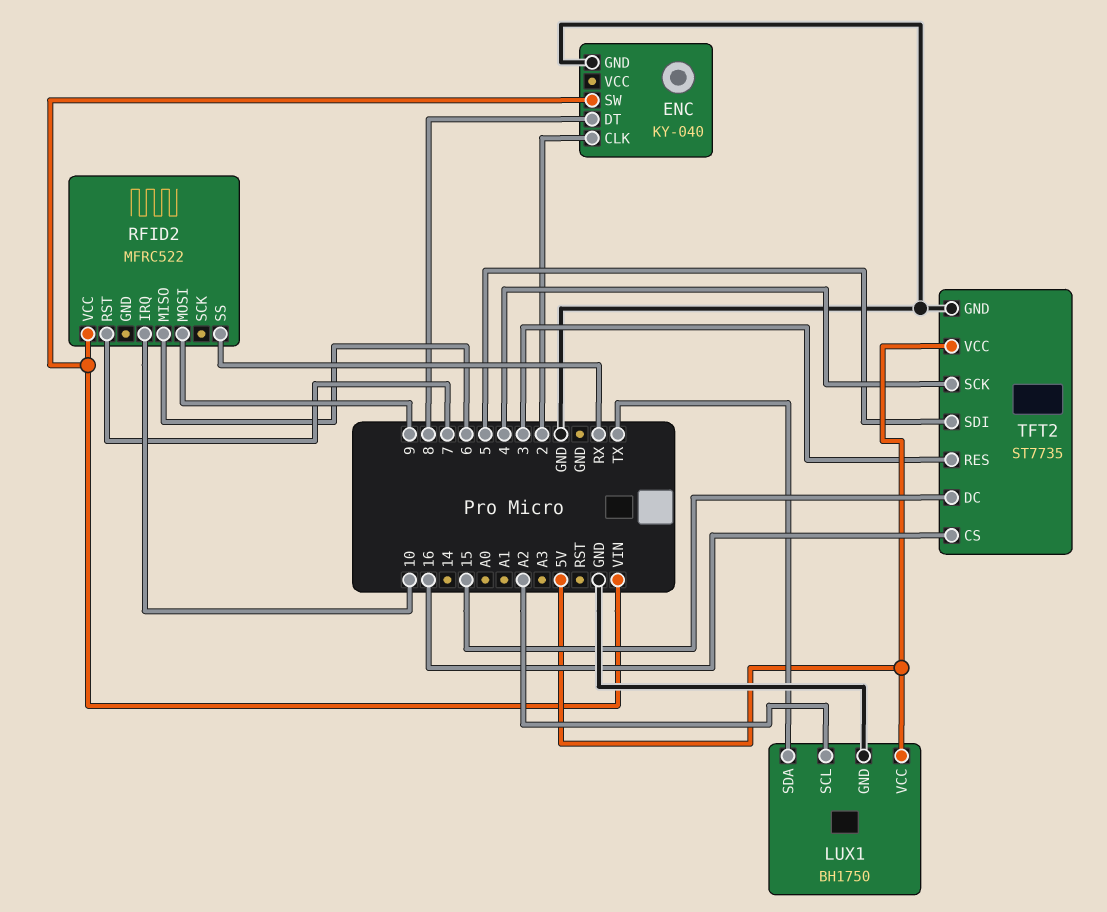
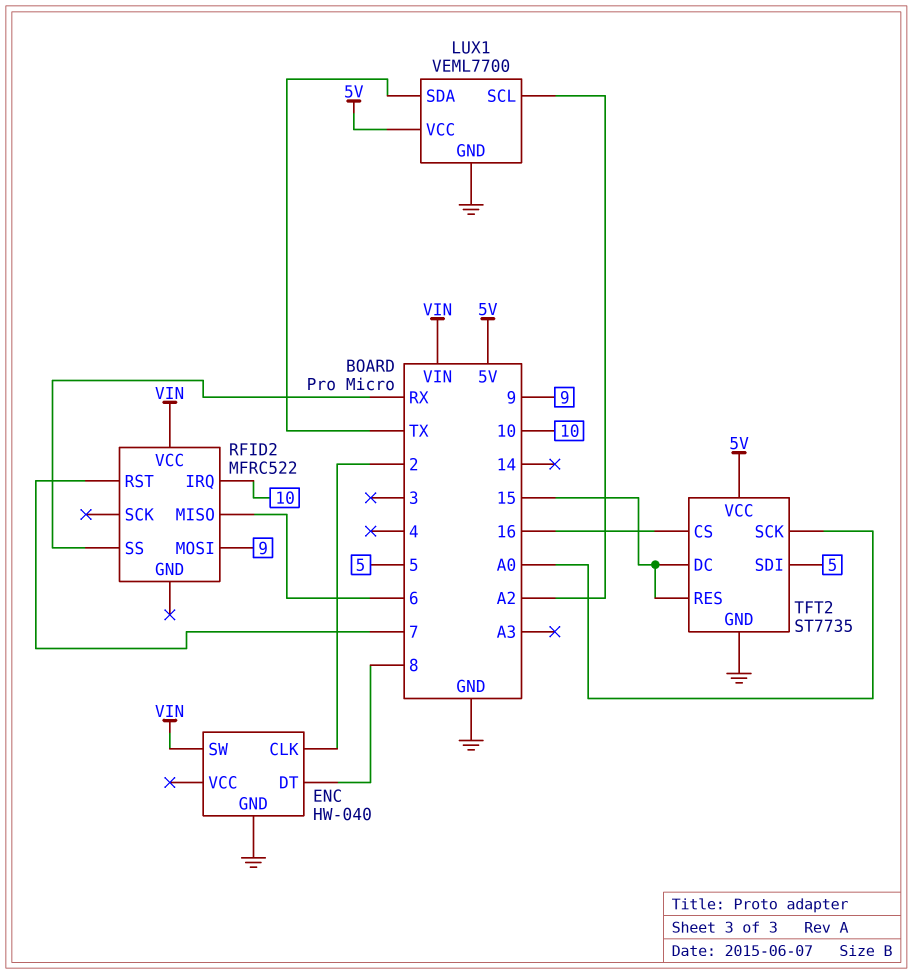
ENC: KY-040 -> HW-040
LUX1: BH1750 -> VEML7700
TFT2 pin RES: 3 -> 15
TFT2 pin SCK: 4 -> A0

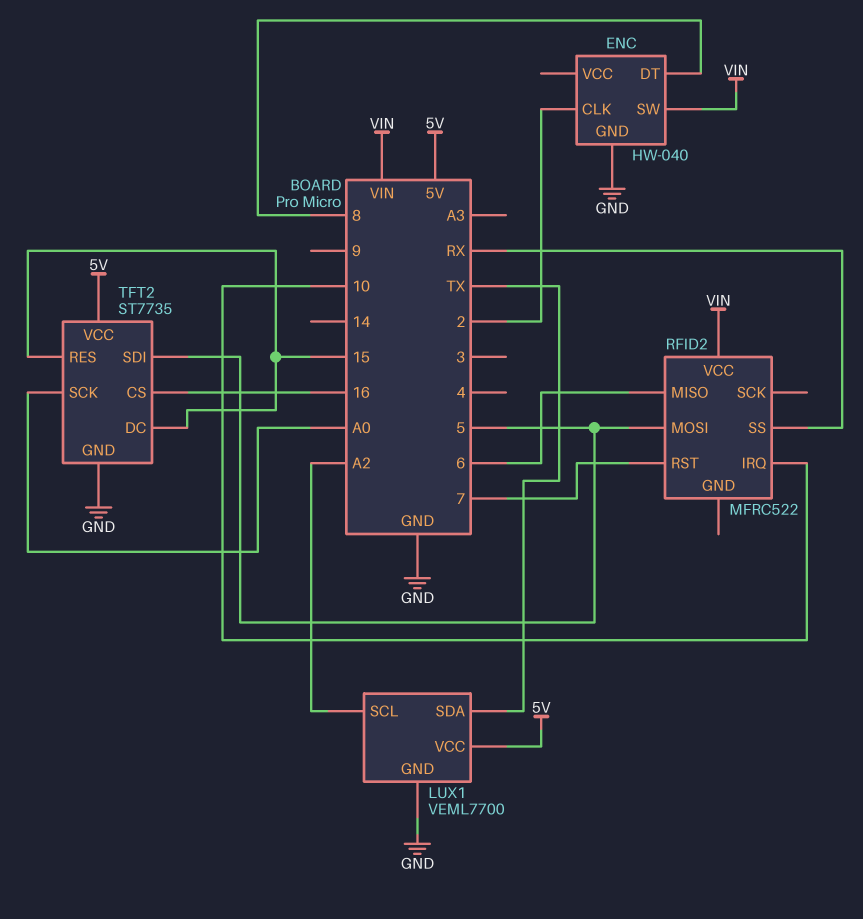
RFID2 pin MOSI: 9 -> 5

